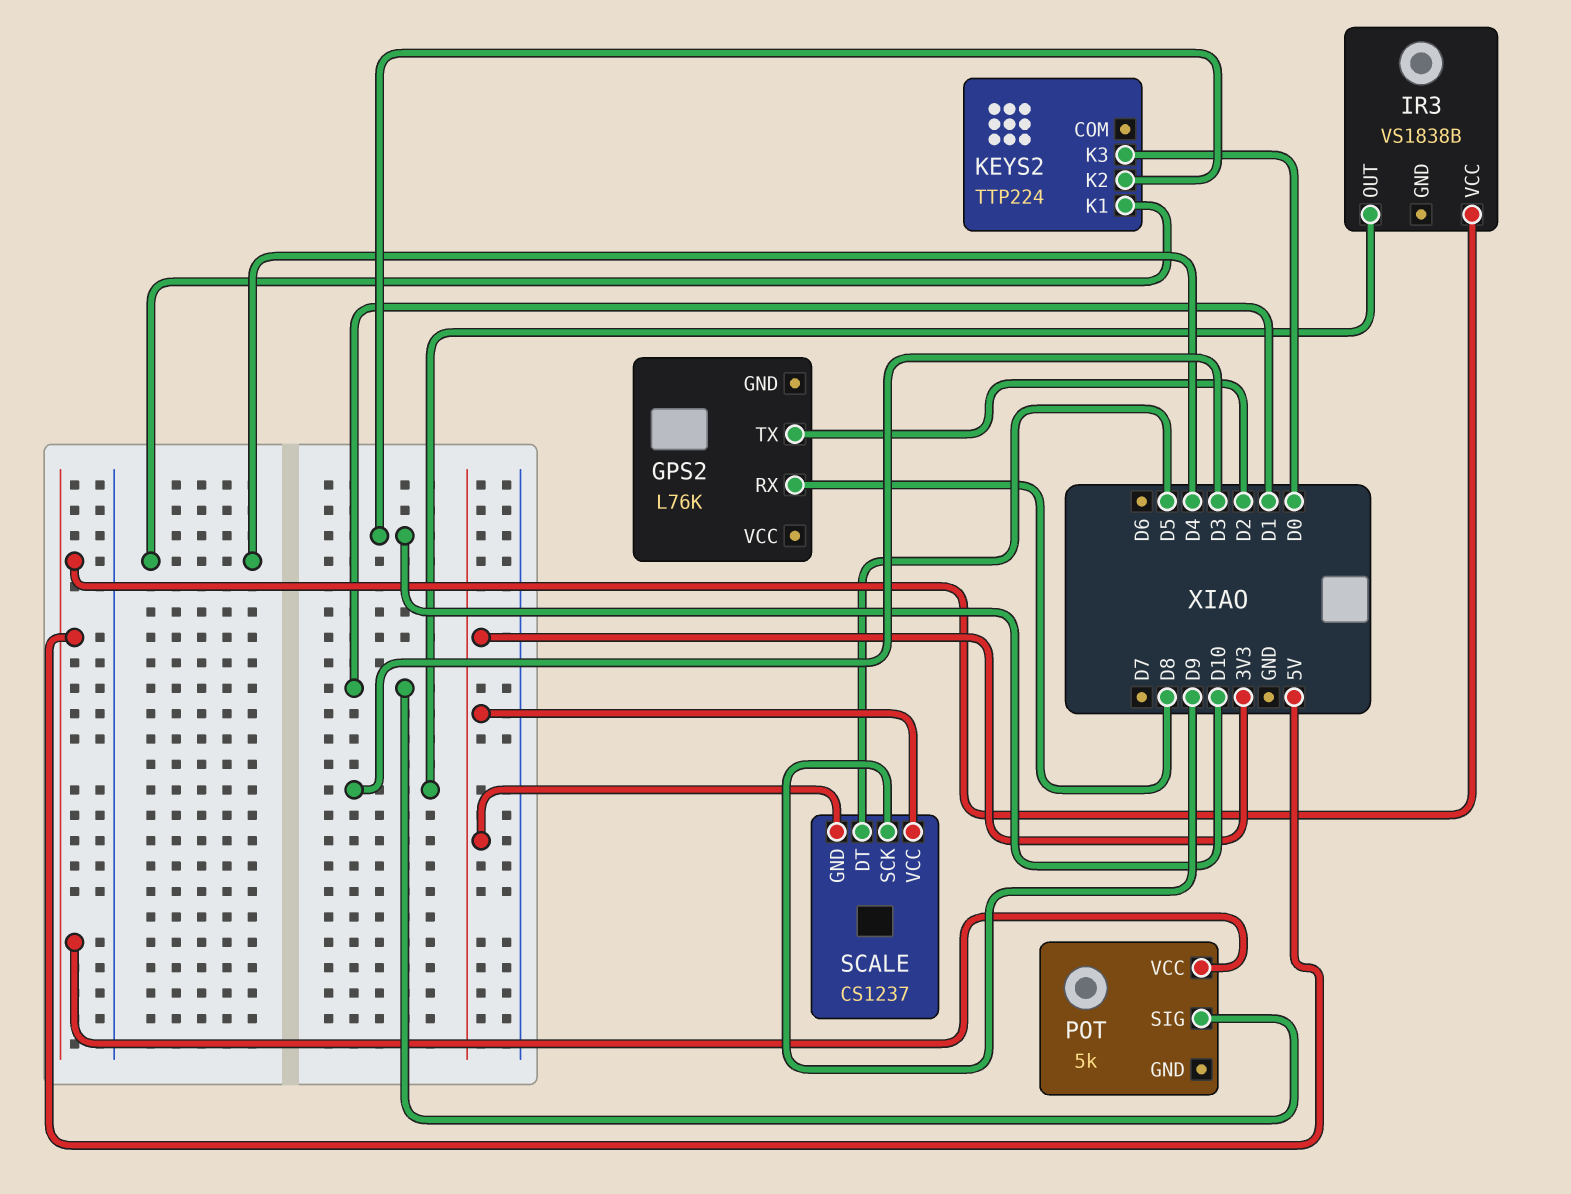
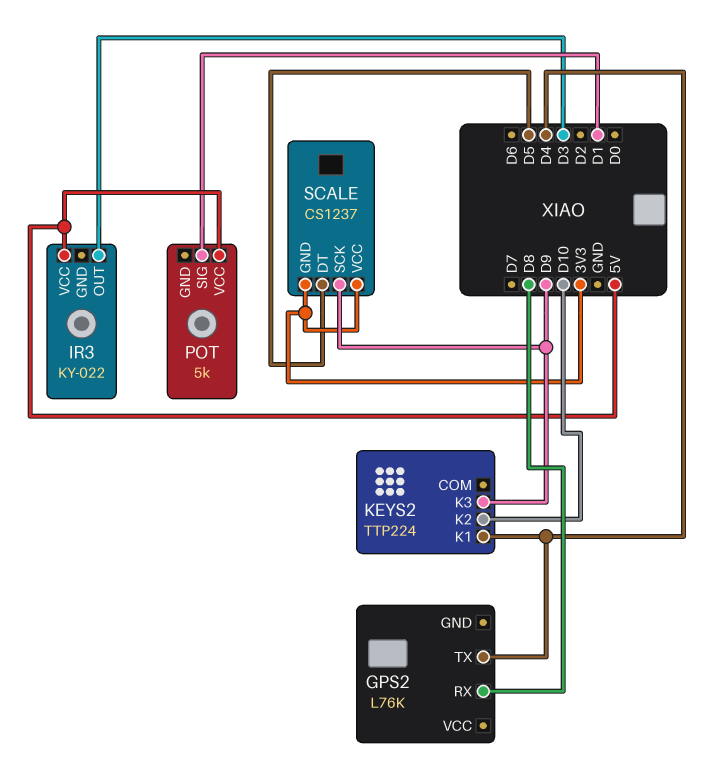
GPS2 pin TX: D2 -> D4
IR3: VS1838B -> KY-022
KEYS2 pin K3: D0 -> D9

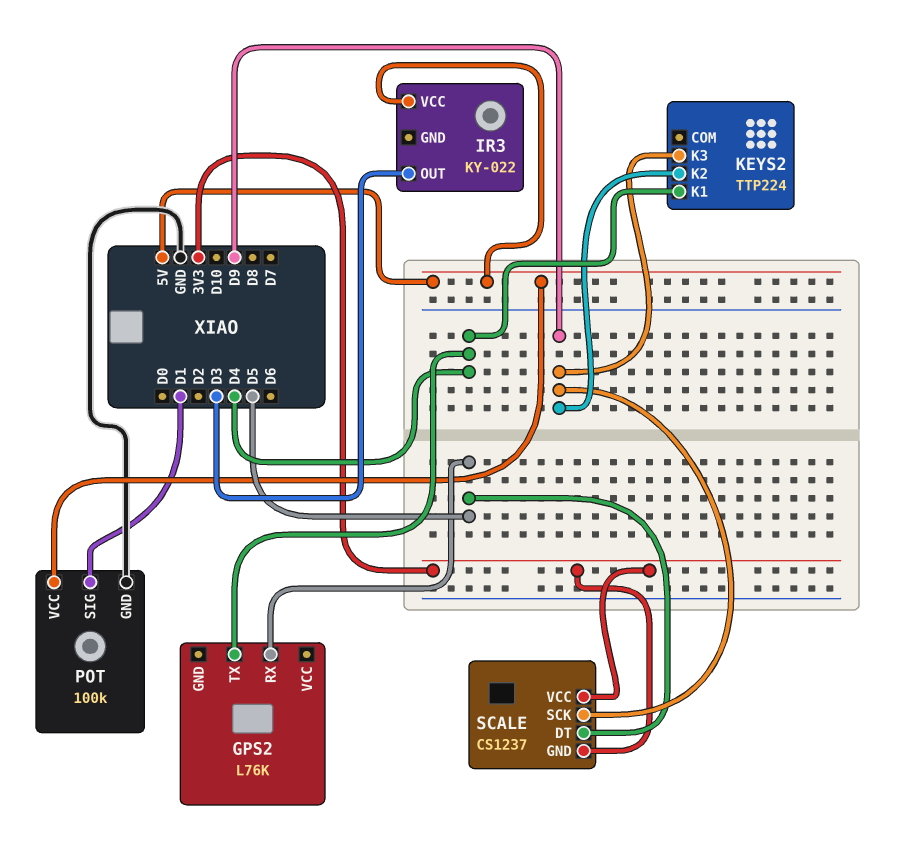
GPS2 pin RX: D8 -> D5
KEYS2 pin K2: D10 -> D9
POT: 5k -> 100k
POT pin GND: none -> GND

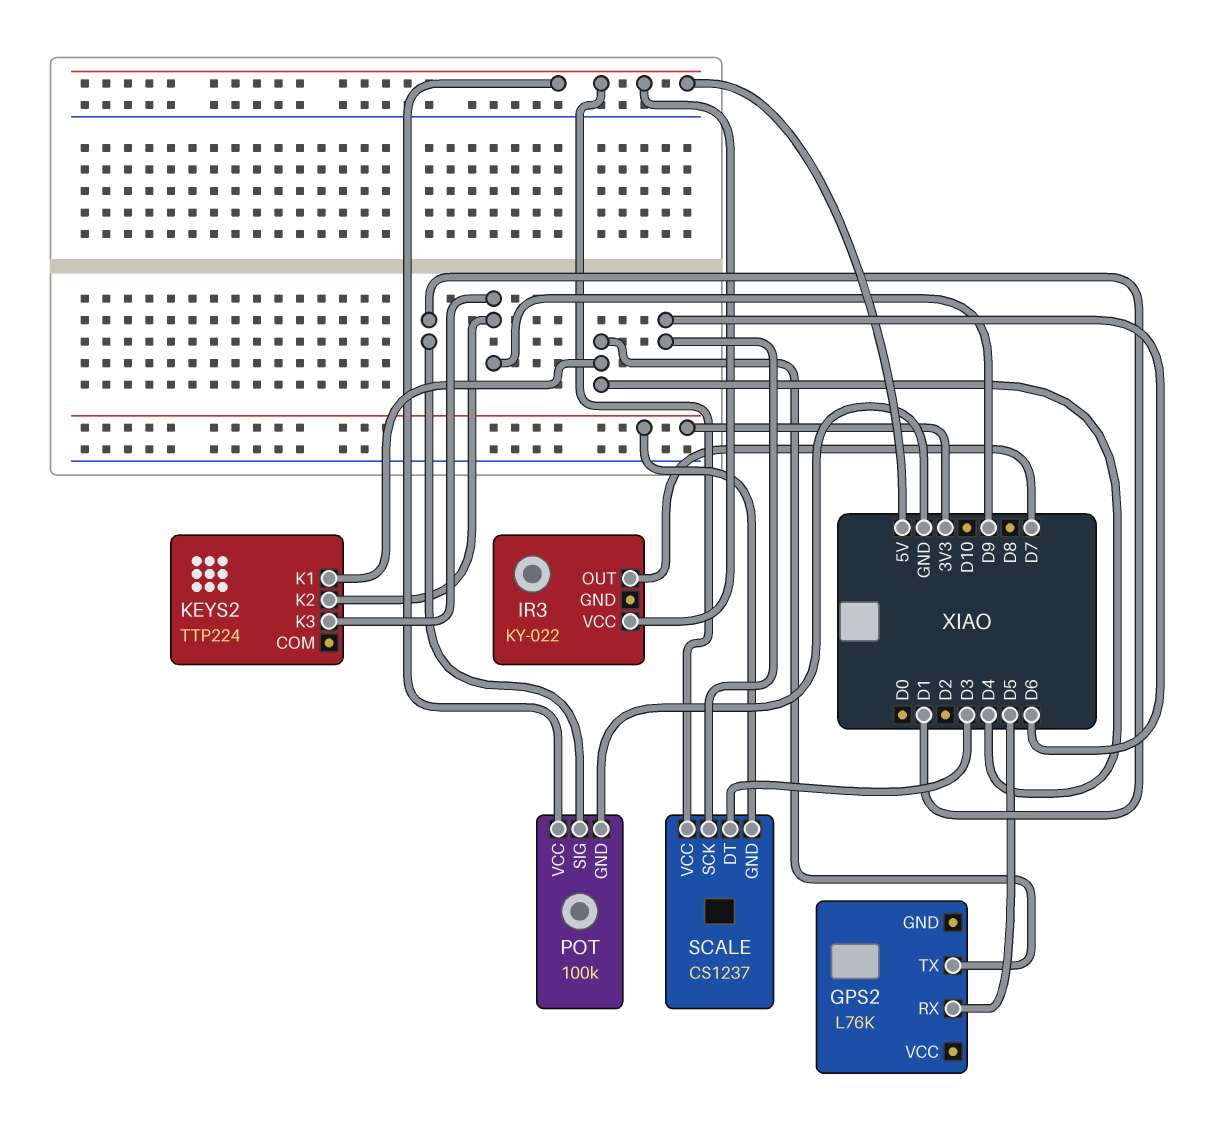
IR3 pin OUT: D3 -> D7
SCALE pin DT: D5 -> D3
SCALE pin SCK: D9 -> D6
SCALE pin VCC: 3V3 -> 5V

